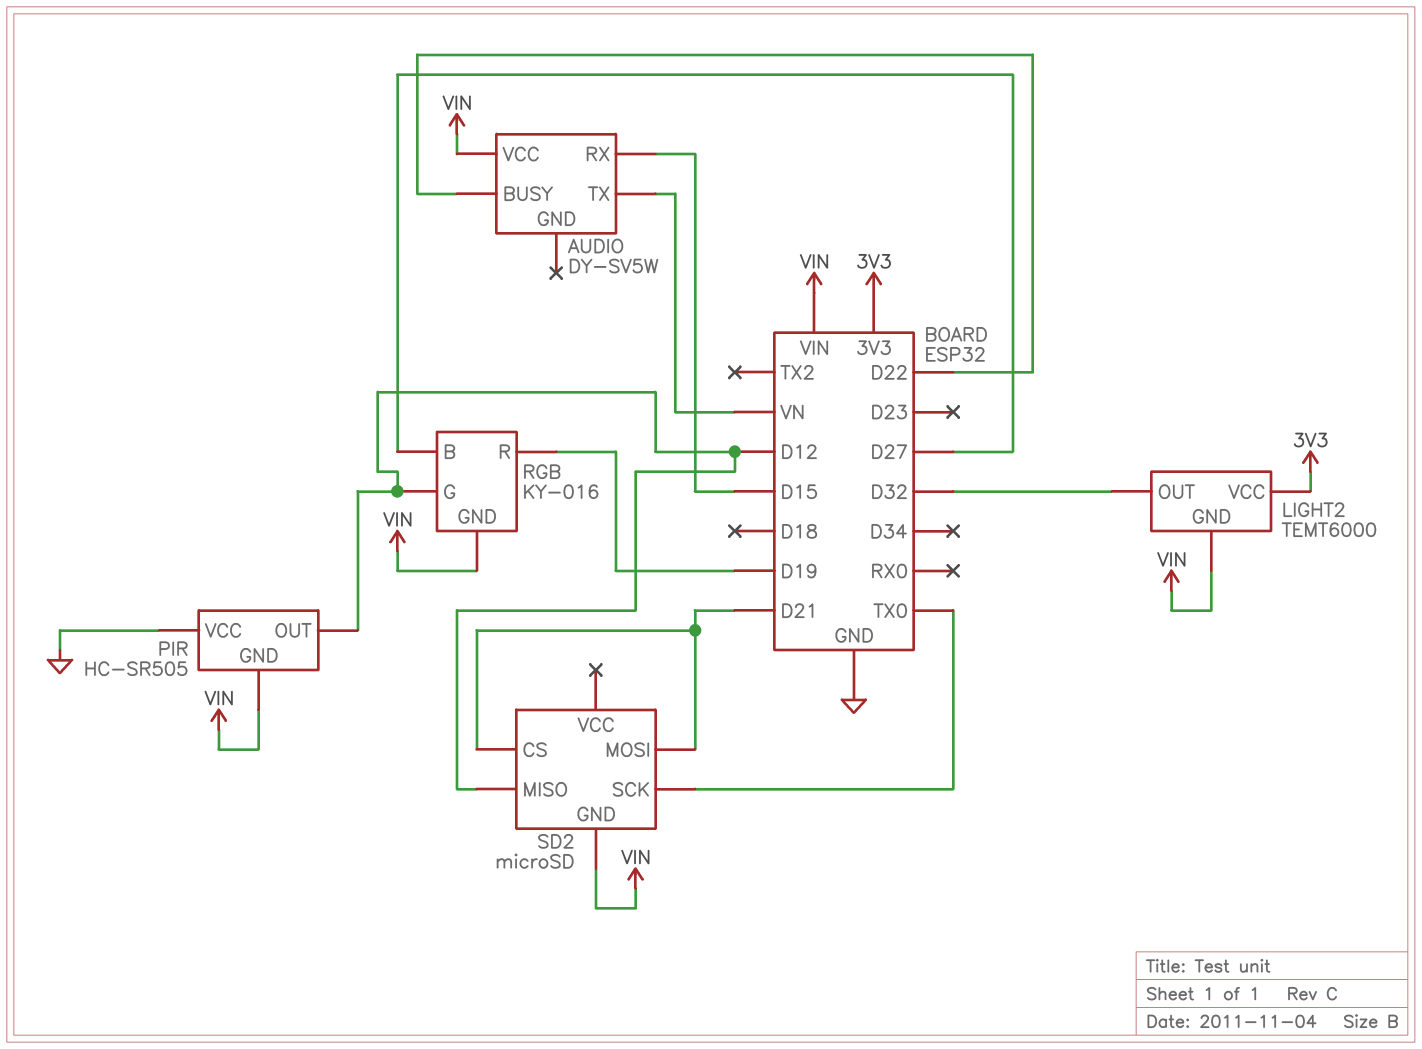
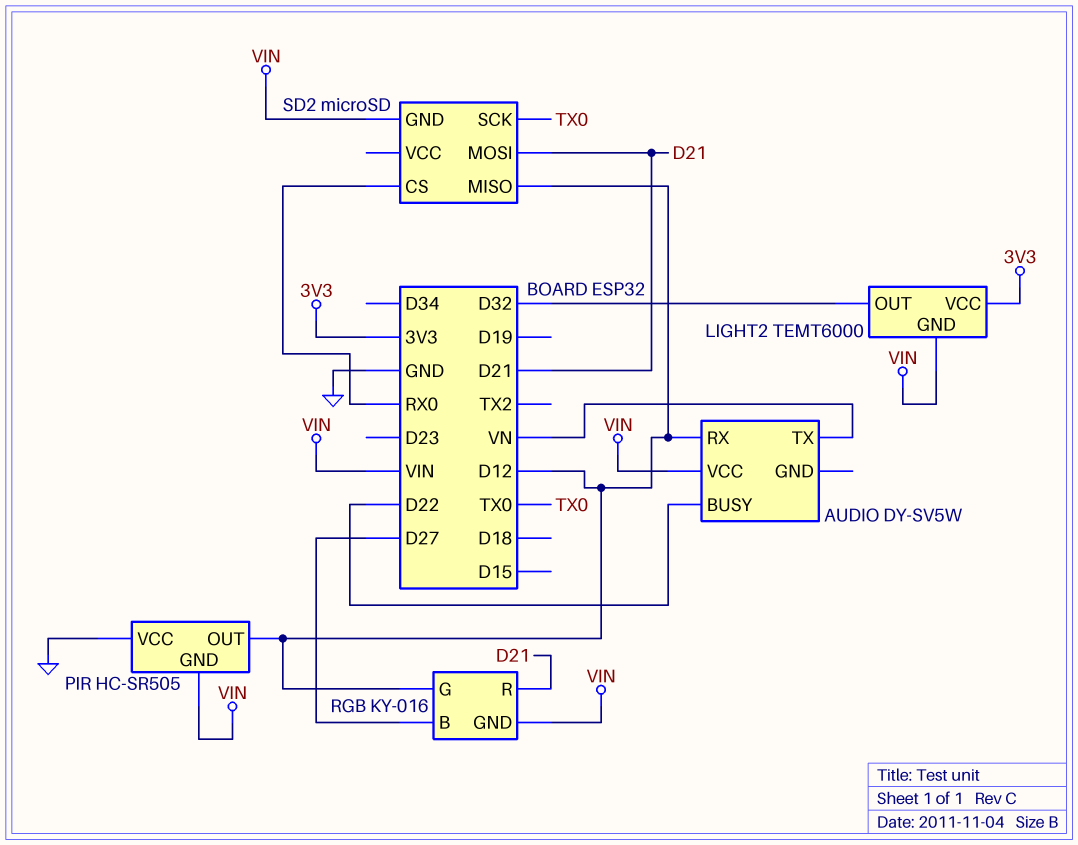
AUDIO pin RX: D15 -> D12
RGB pin R: D19 -> D21
SD2 pin CS: D21 -> RX0

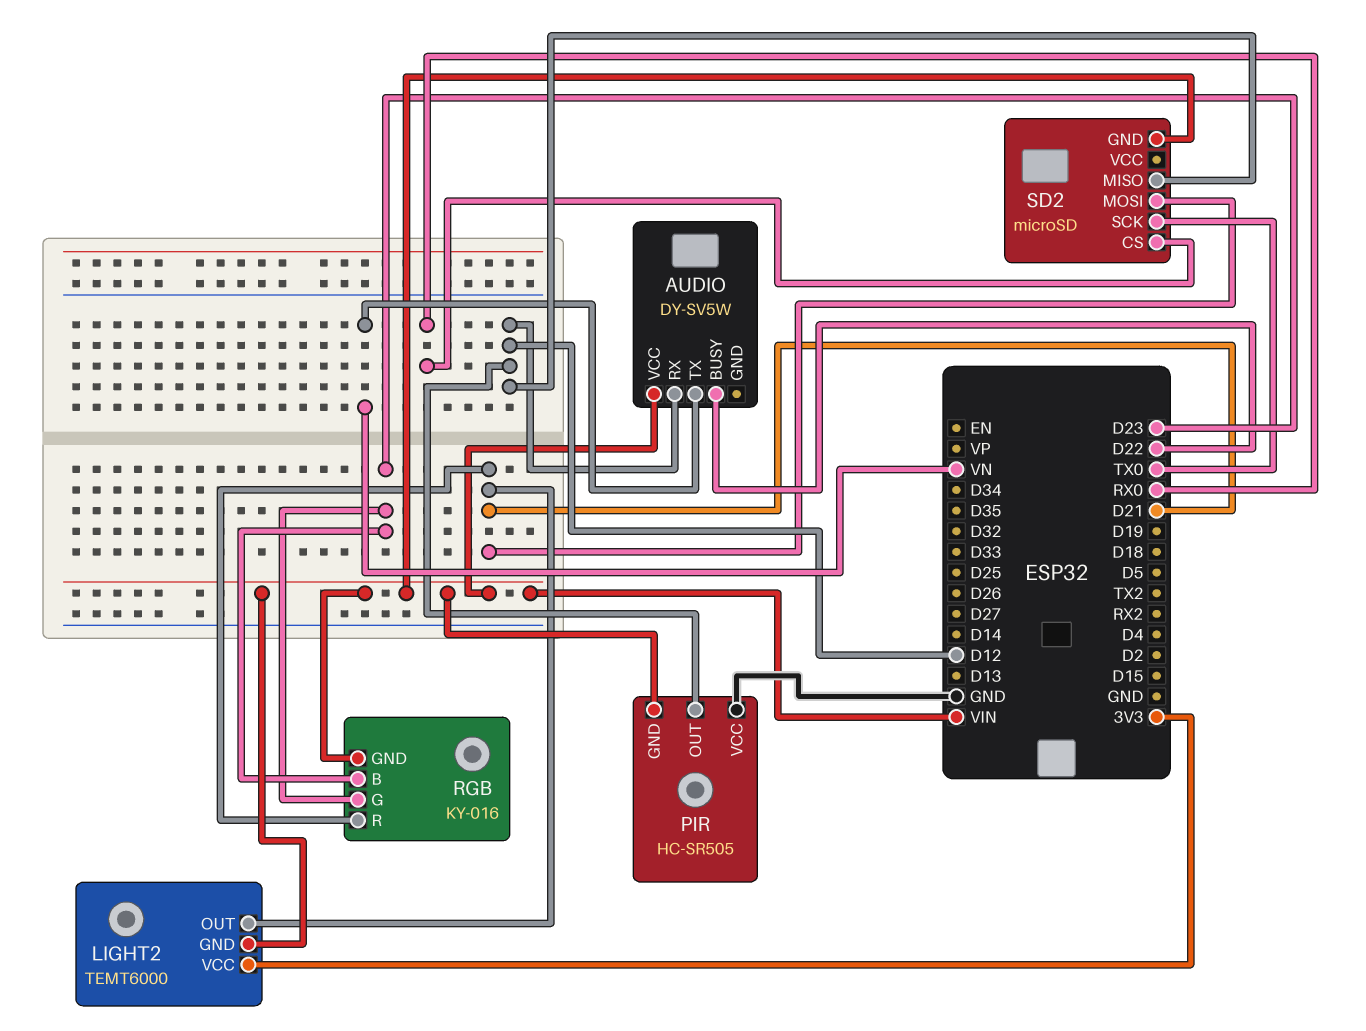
LIGHT2 pin OUT: D32 -> D21
RGB pin B: D27 -> D23
RGB pin G: D12 -> D23

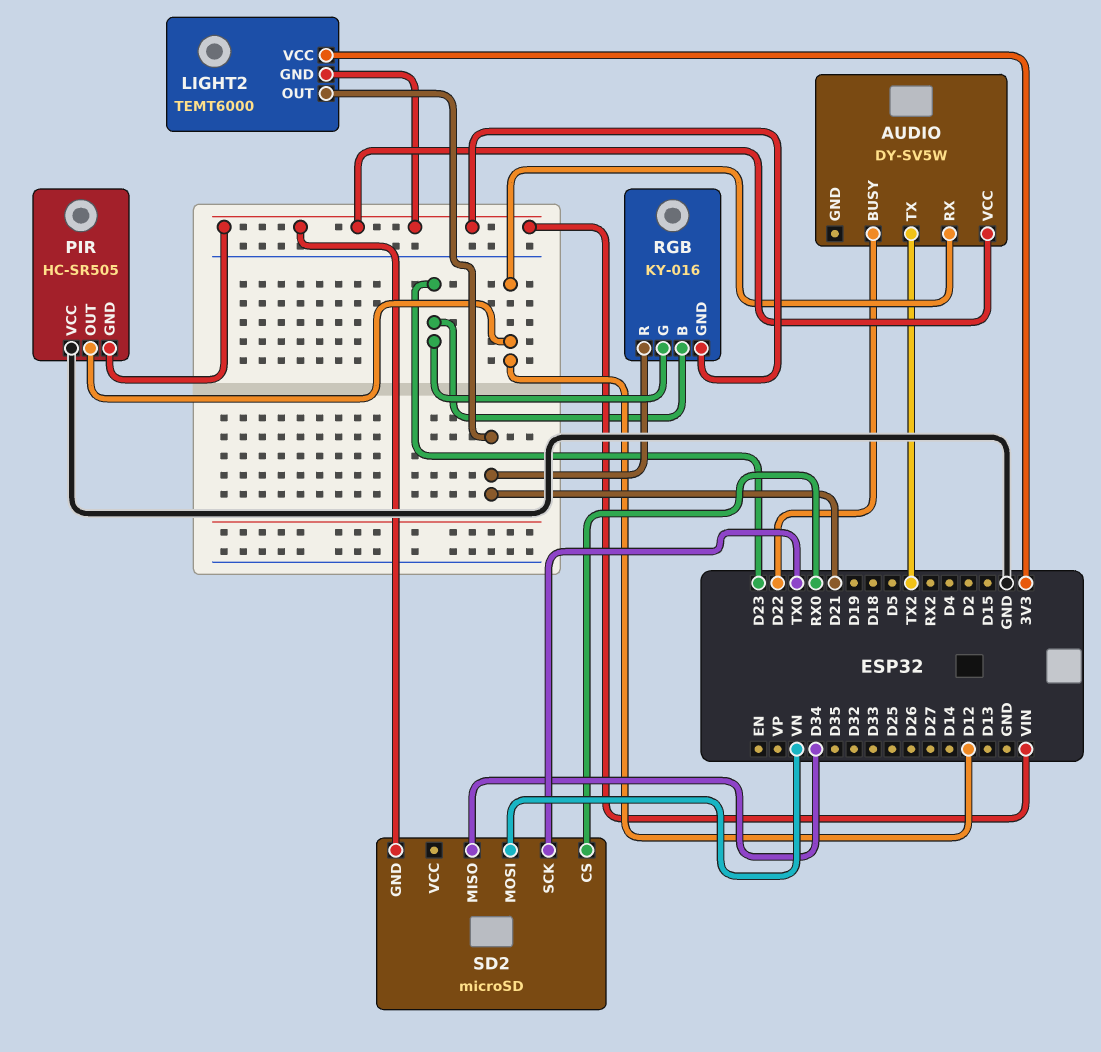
AUDIO pin TX: VN -> TX2
SD2 pin MISO: D12 -> D34
SD2 pin MOSI: D21 -> VN

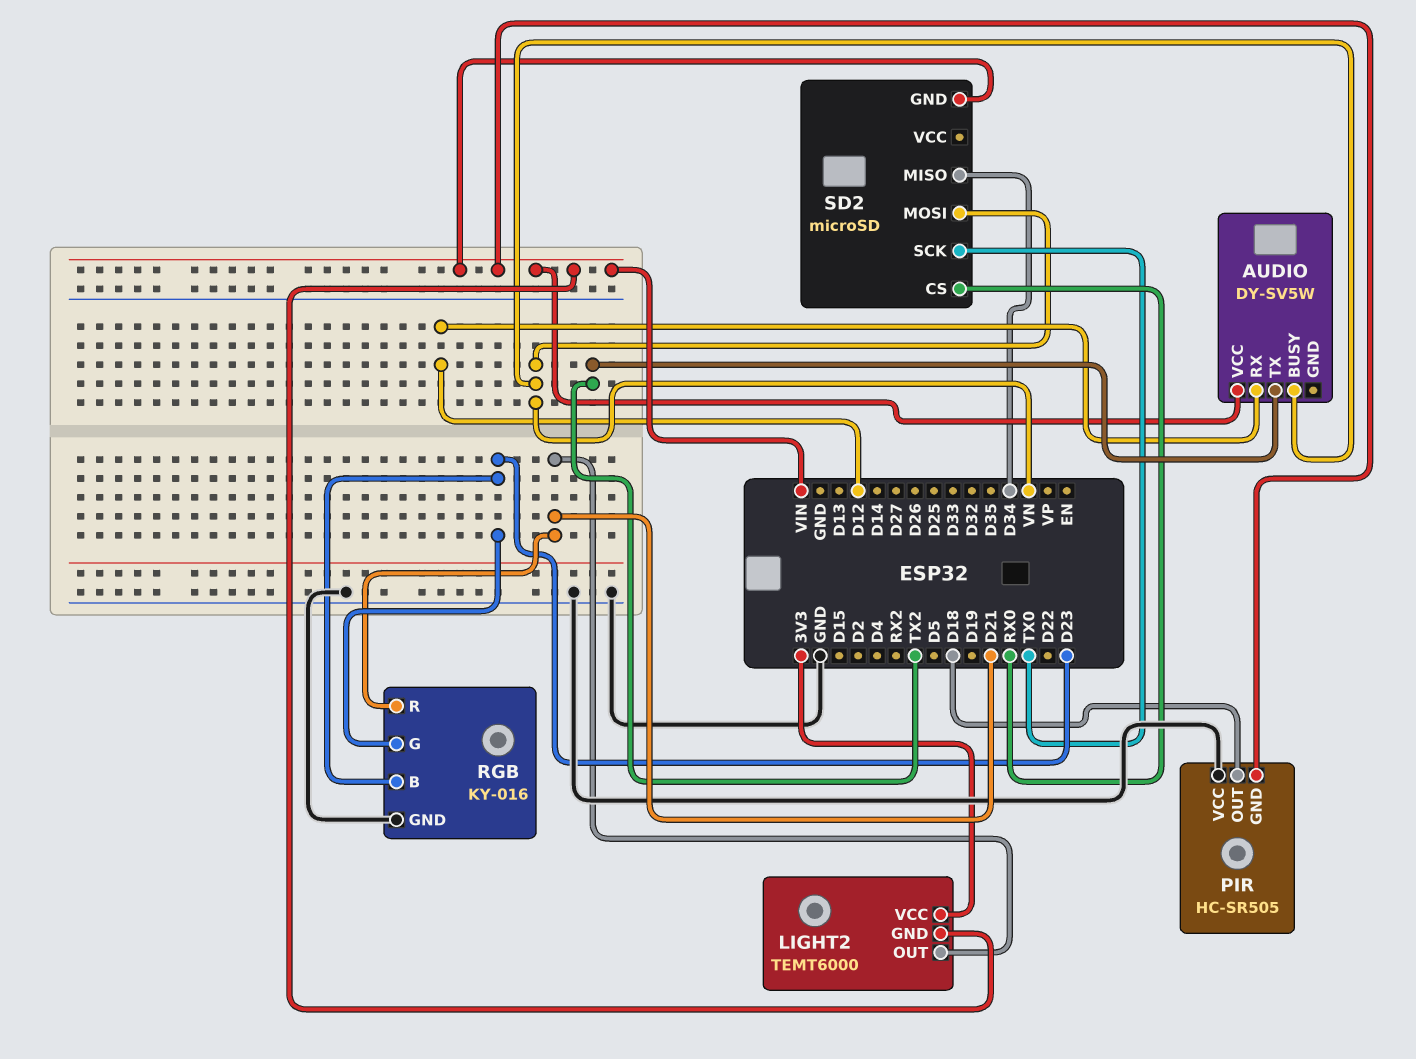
AUDIO pin BUSY: D22 -> VN
PIR pin OUT: D12 -> D18
RGB pin GND: VIN -> GND

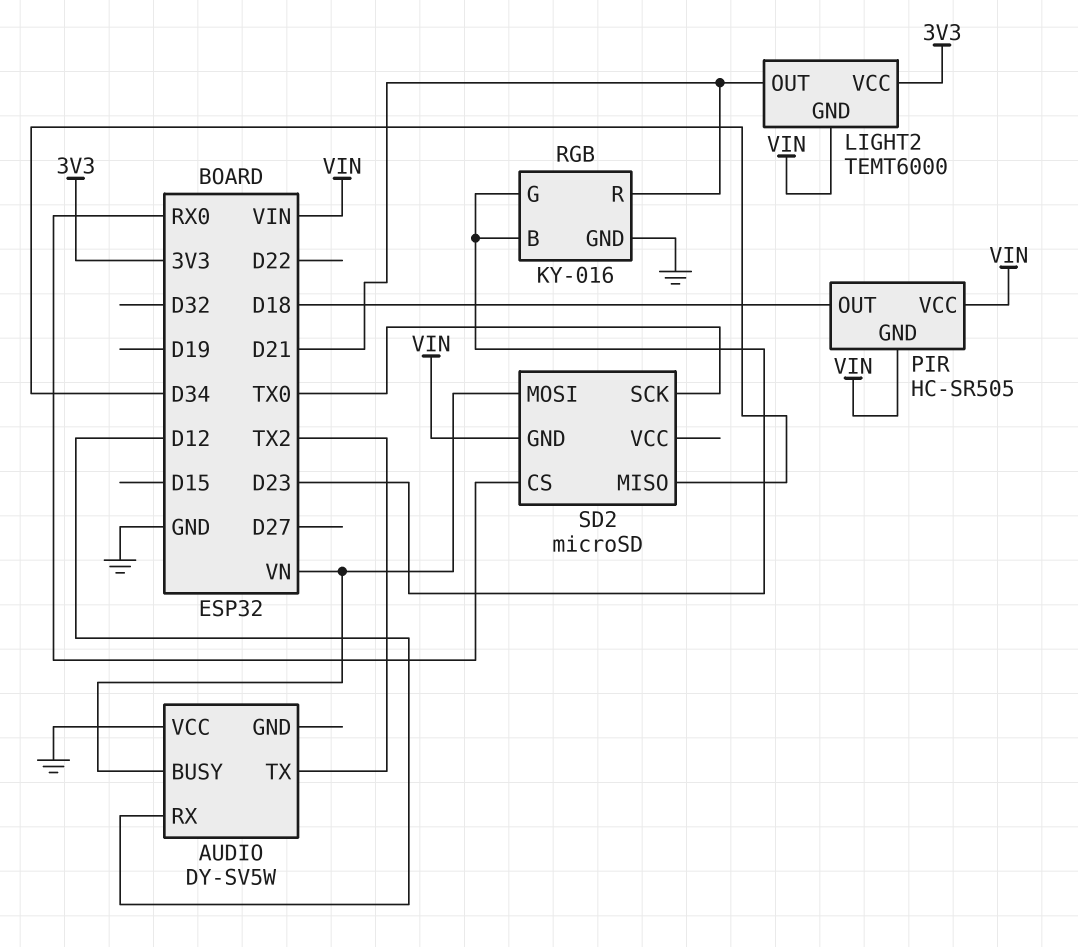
AUDIO pin VCC: VIN -> GND
PIR pin VCC: GND -> VIN

